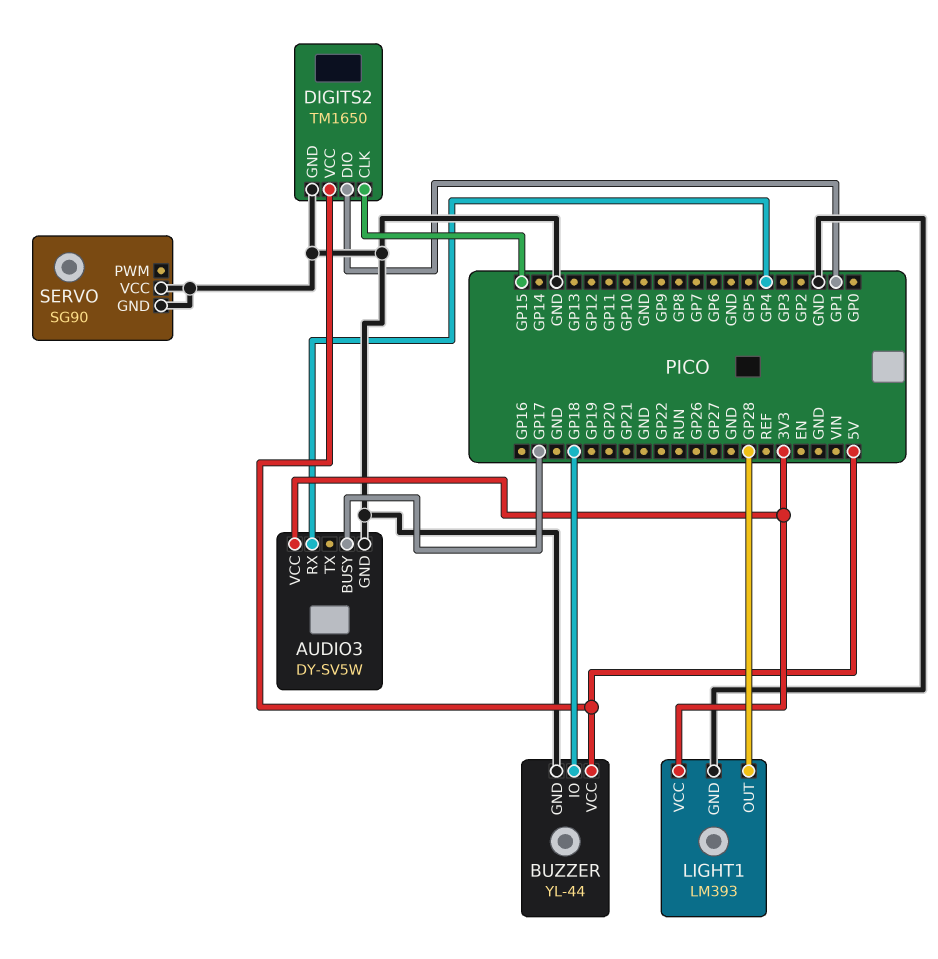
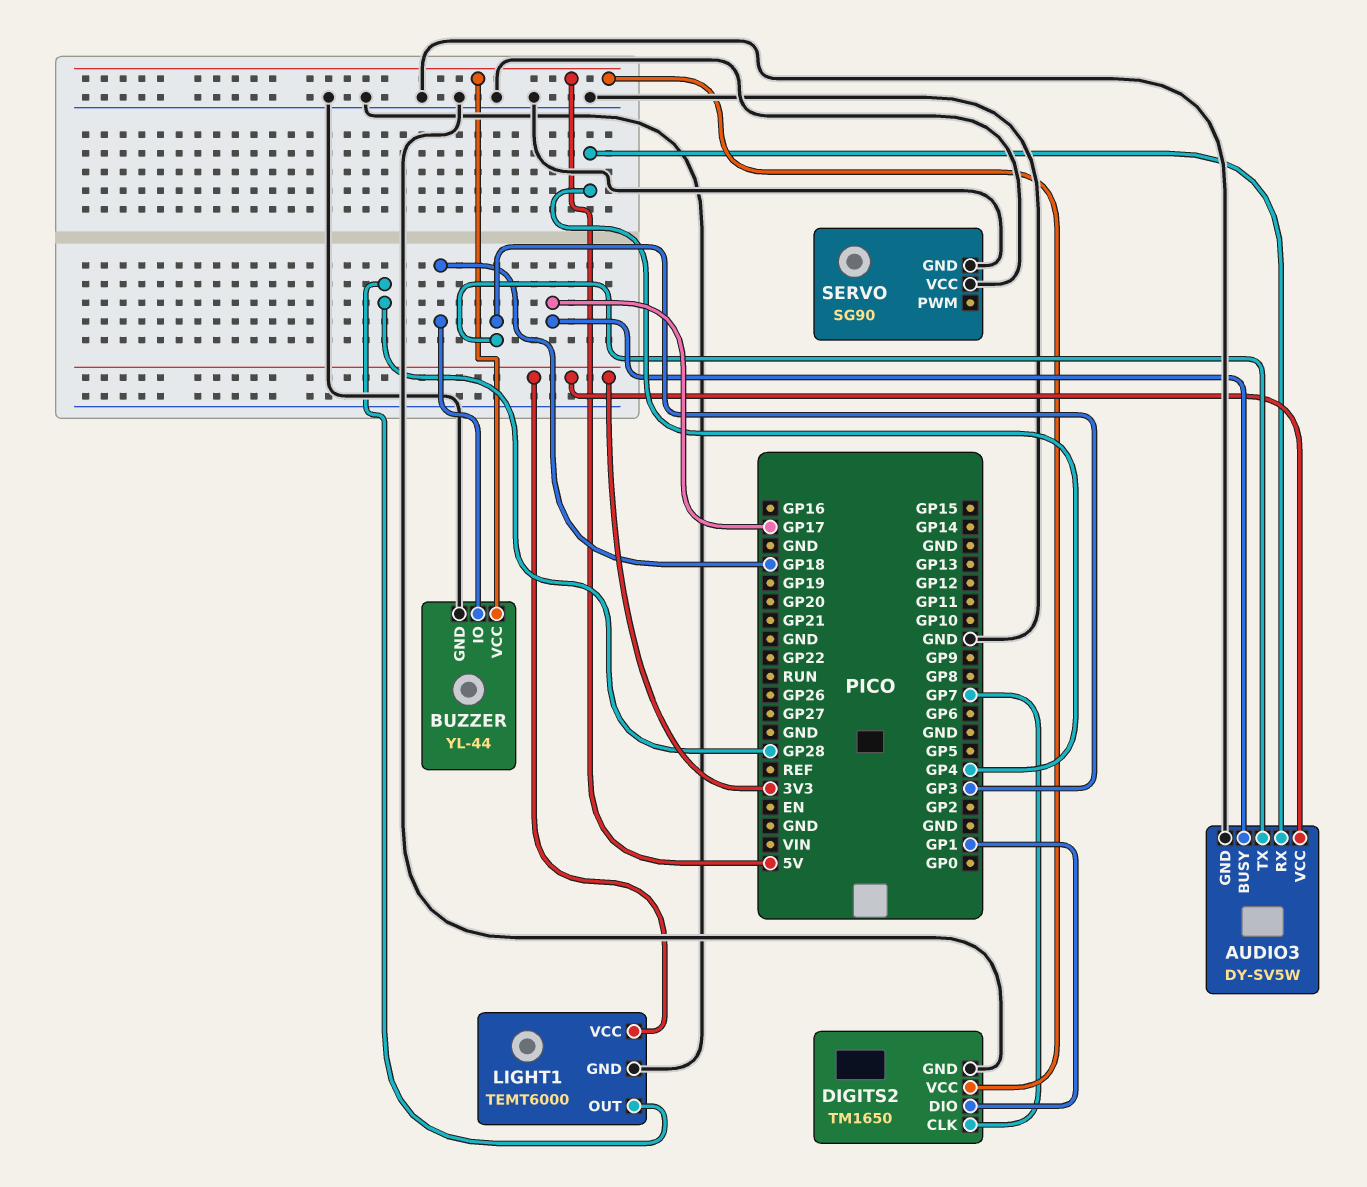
AUDIO3 pin TX: none -> GP3
DIGITS2 pin CLK: GP15 -> GP7
LIGHT1: LM393 -> TEMT6000

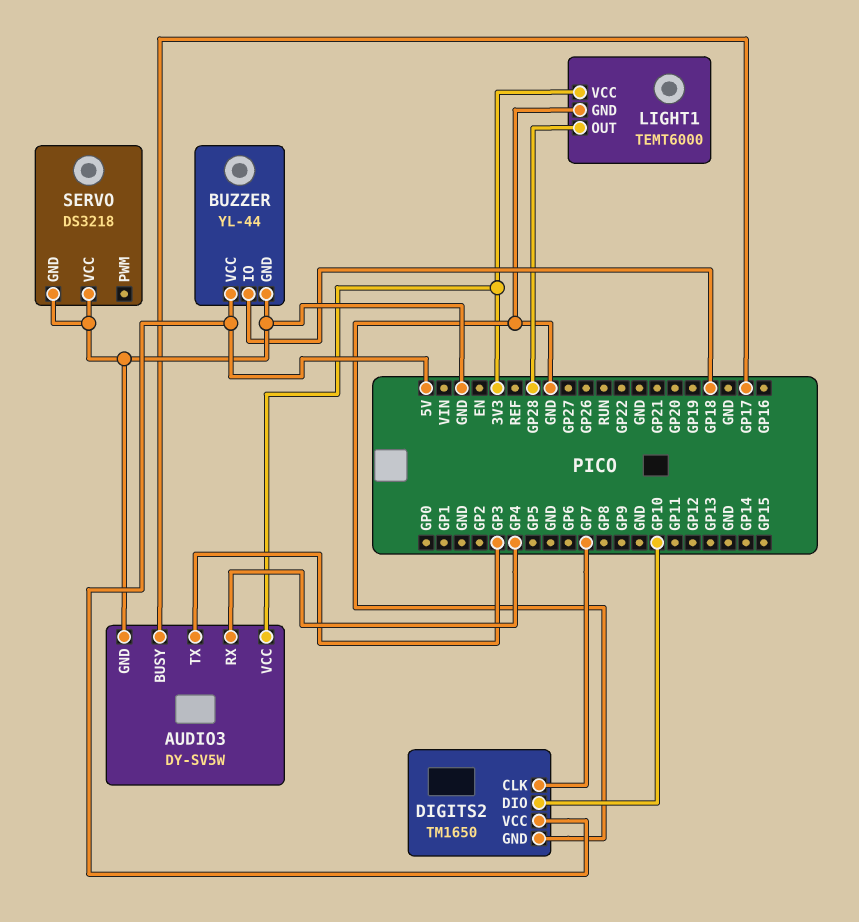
DIGITS2 pin DIO: GP1 -> GP10
SERVO: SG90 -> DS3218

